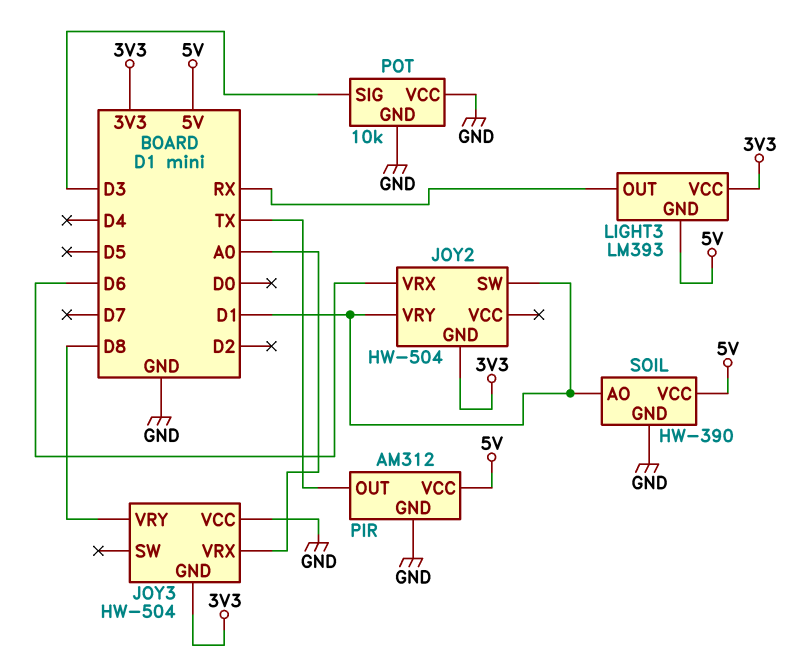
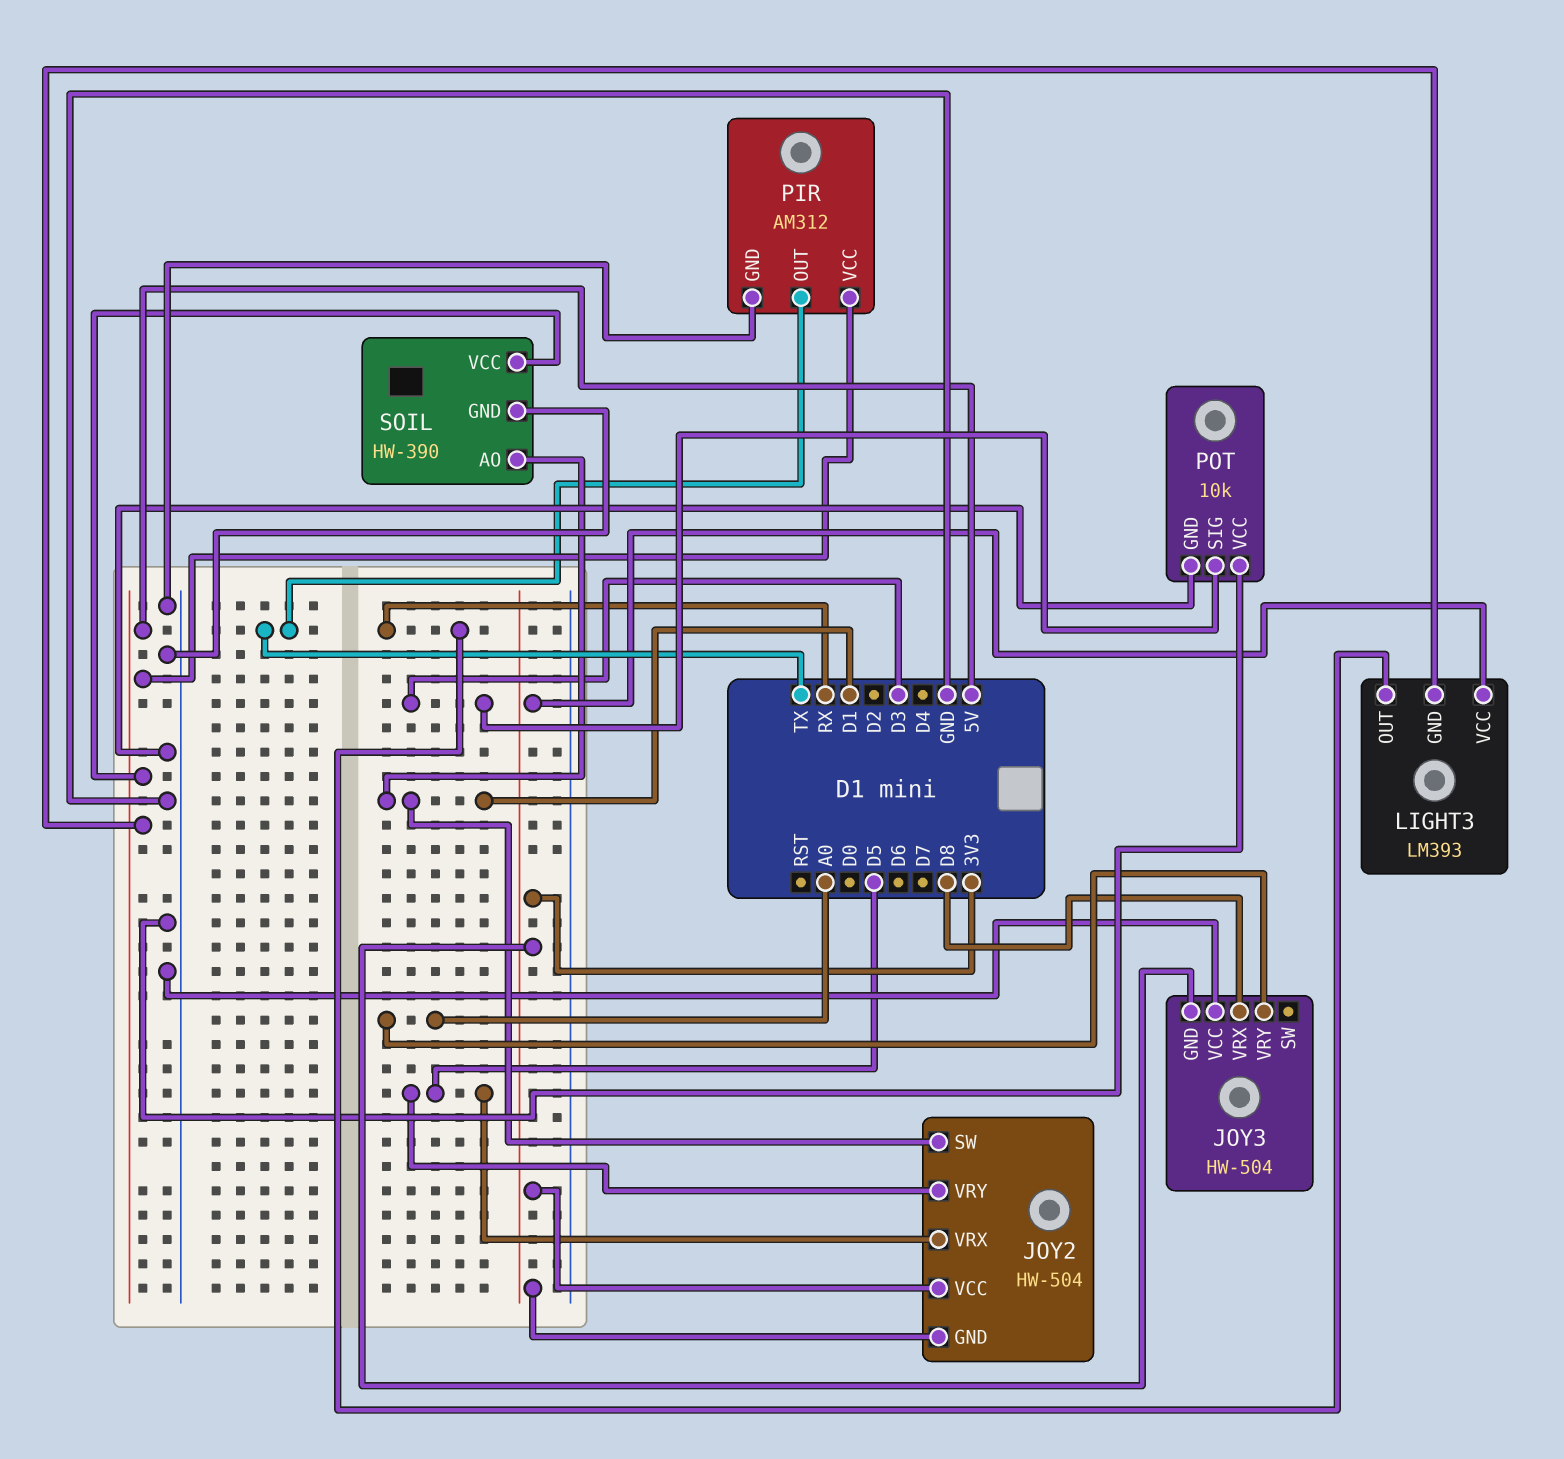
JOY2 pin VCC: none -> 3V3
JOY2 pin VRX: D6 -> D5
JOY2 pin VRY: D1 -> D5
JOY3 pin VRX: A0 -> D8
JOY3 pin VRY: D8 -> A0

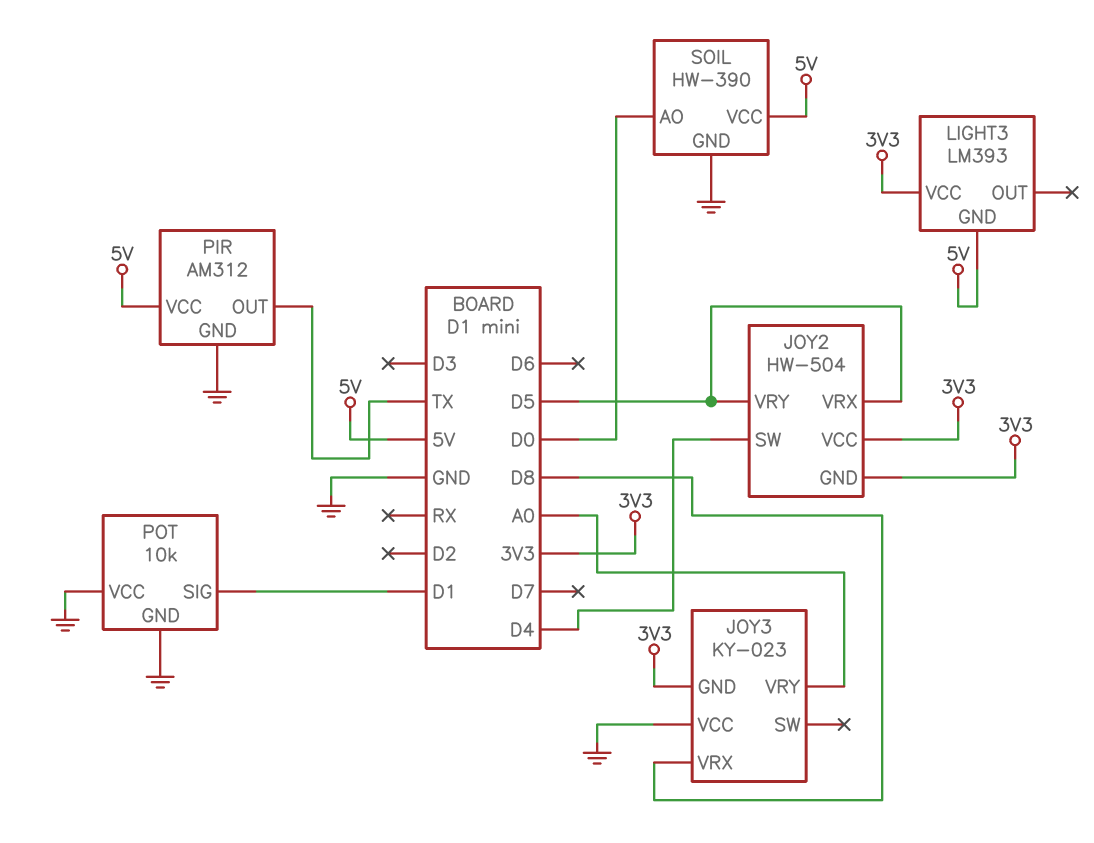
JOY2 pin SW: D1 -> D4
JOY3: HW-504 -> KY-023
LIGHT3 pin OUT: RX -> none
POT pin SIG: D3 -> D1
SOIL pin AO: D1 -> D0

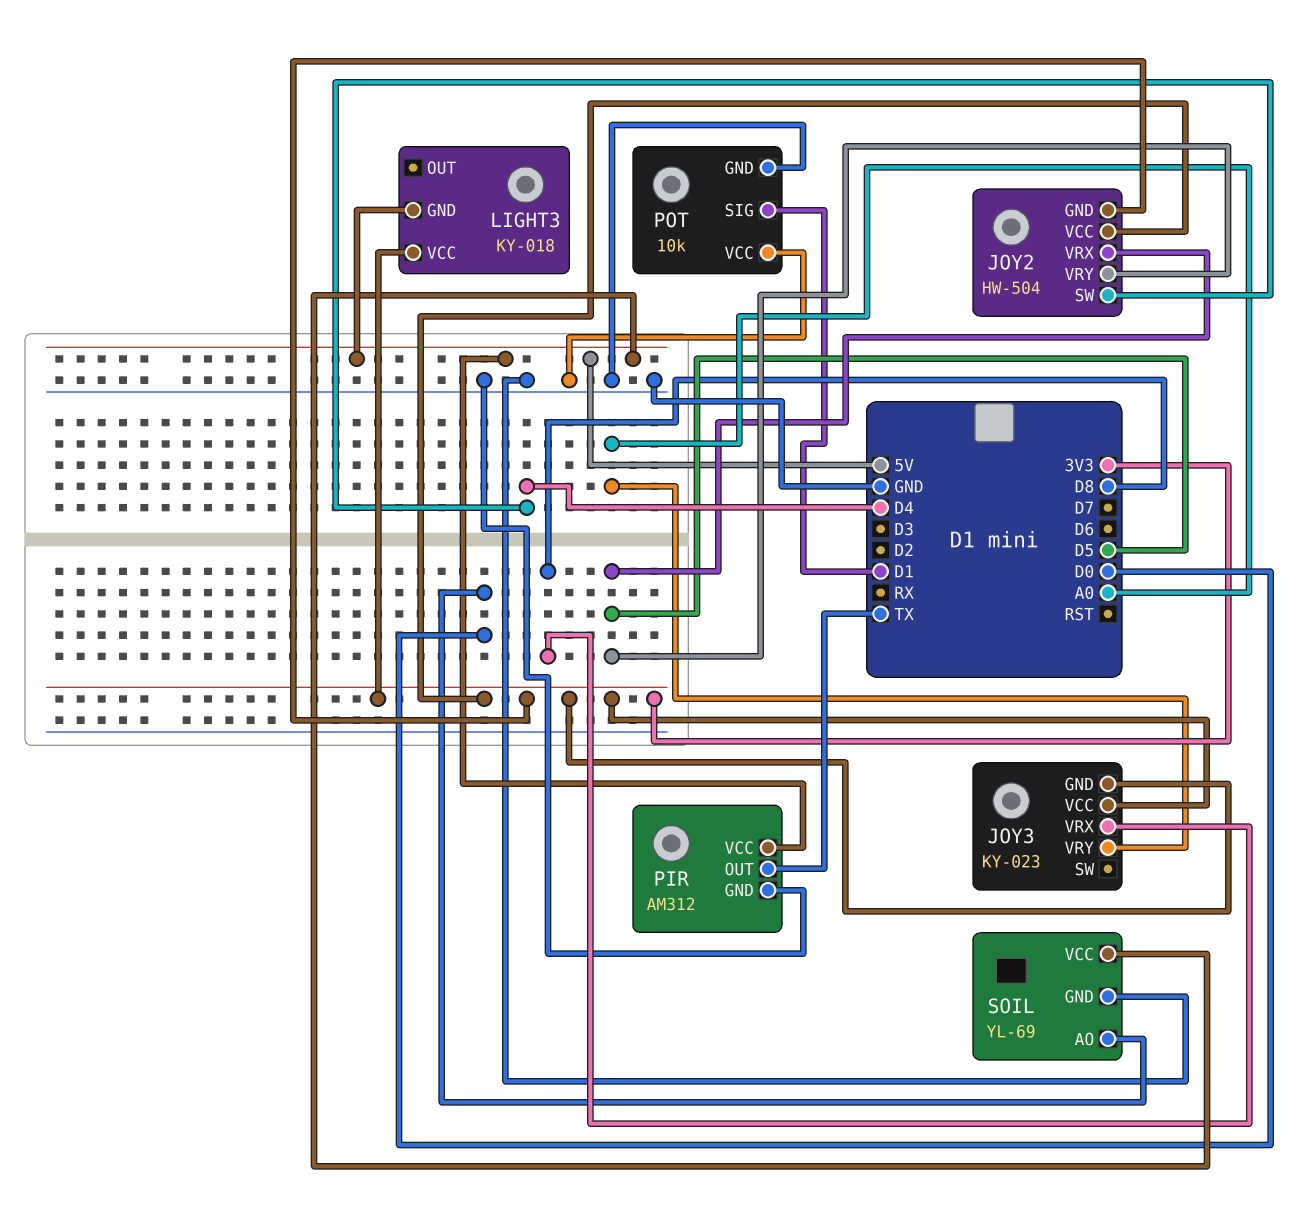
JOY3 pin VCC: GND -> 3V3
LIGHT3: LM393 -> KY-018
SOIL: HW-390 -> YL-69

